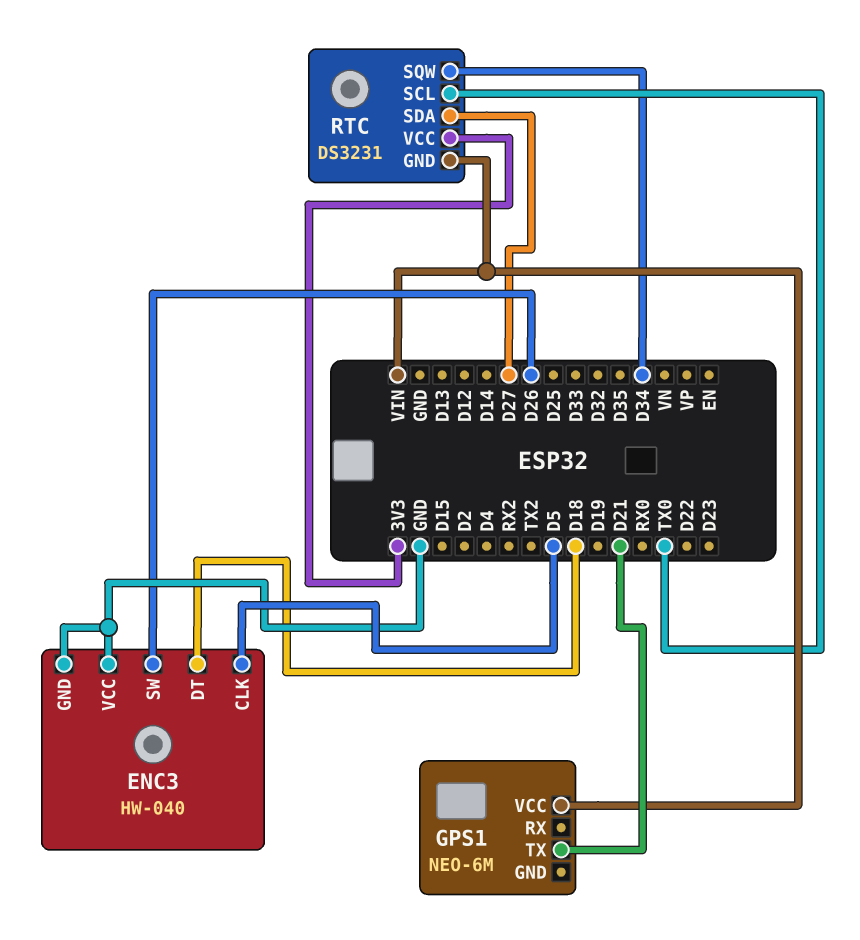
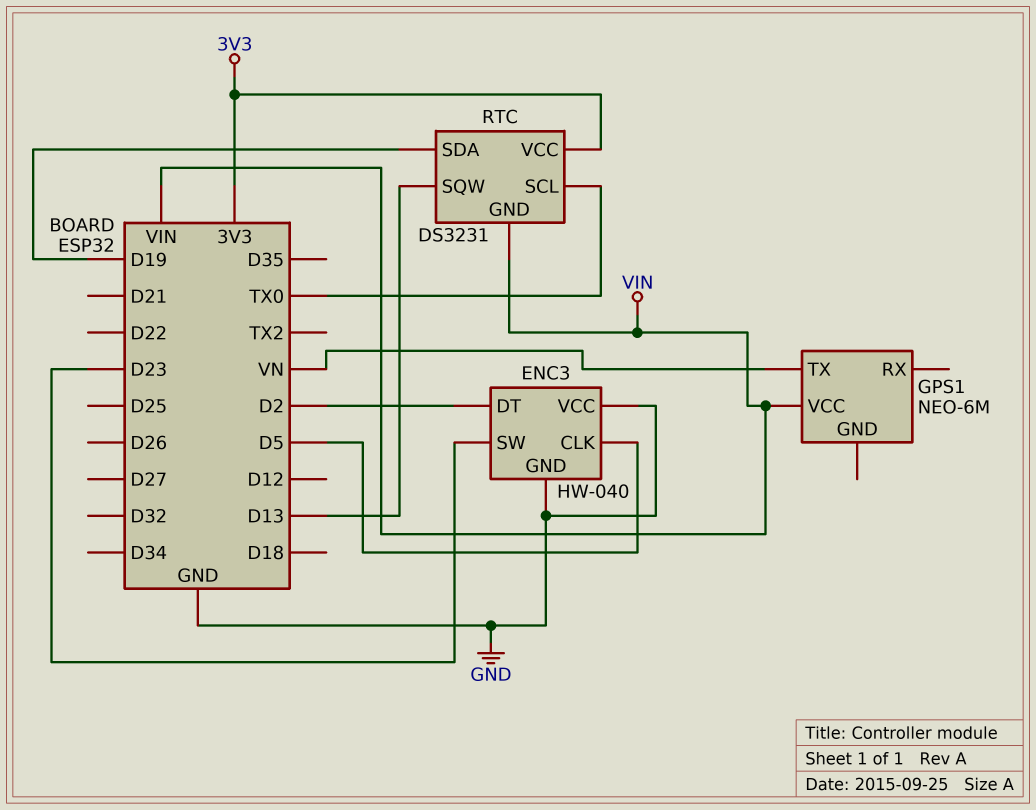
ENC3 pin DT: D18 -> D2
ENC3 pin SW: D26 -> D23
GPS1 pin TX: D21 -> VN
RTC pin SDA: D27 -> D19
RTC pin SQW: D34 -> D13

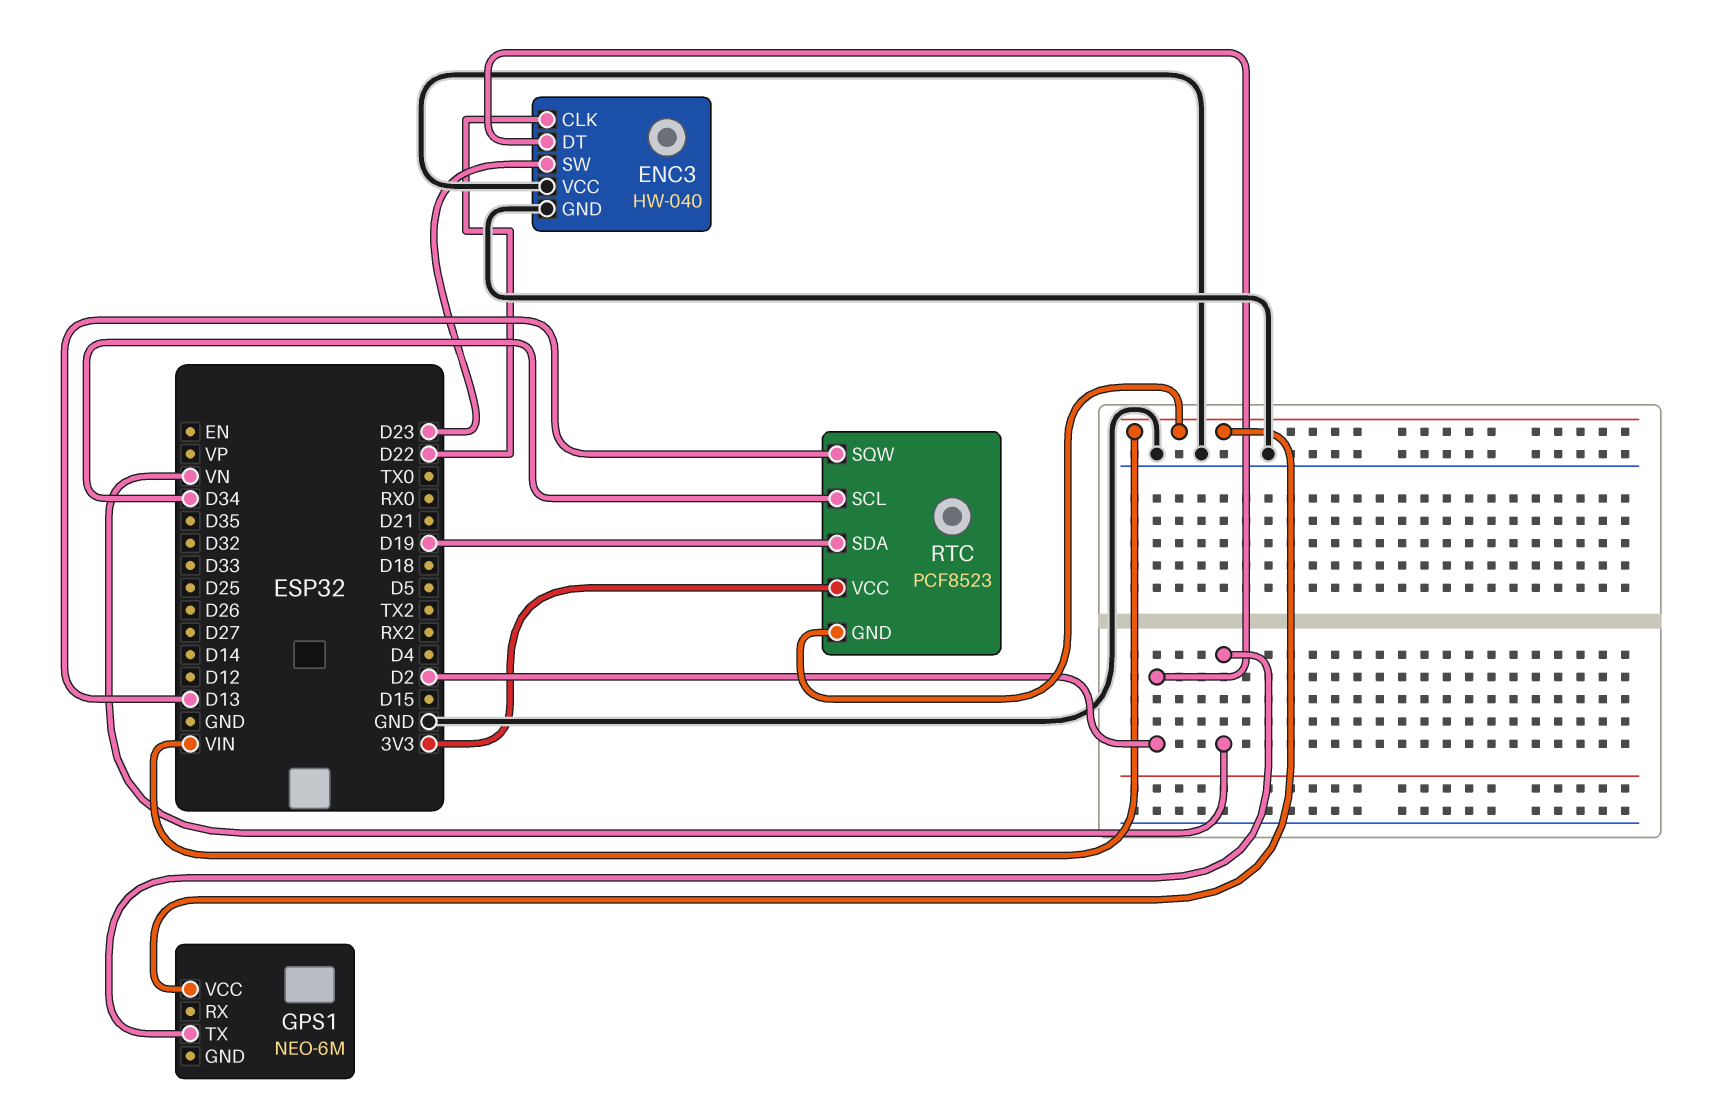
ENC3 pin CLK: D5 -> D22
RTC: DS3231 -> PCF8523
RTC pin SCL: TX0 -> D34

